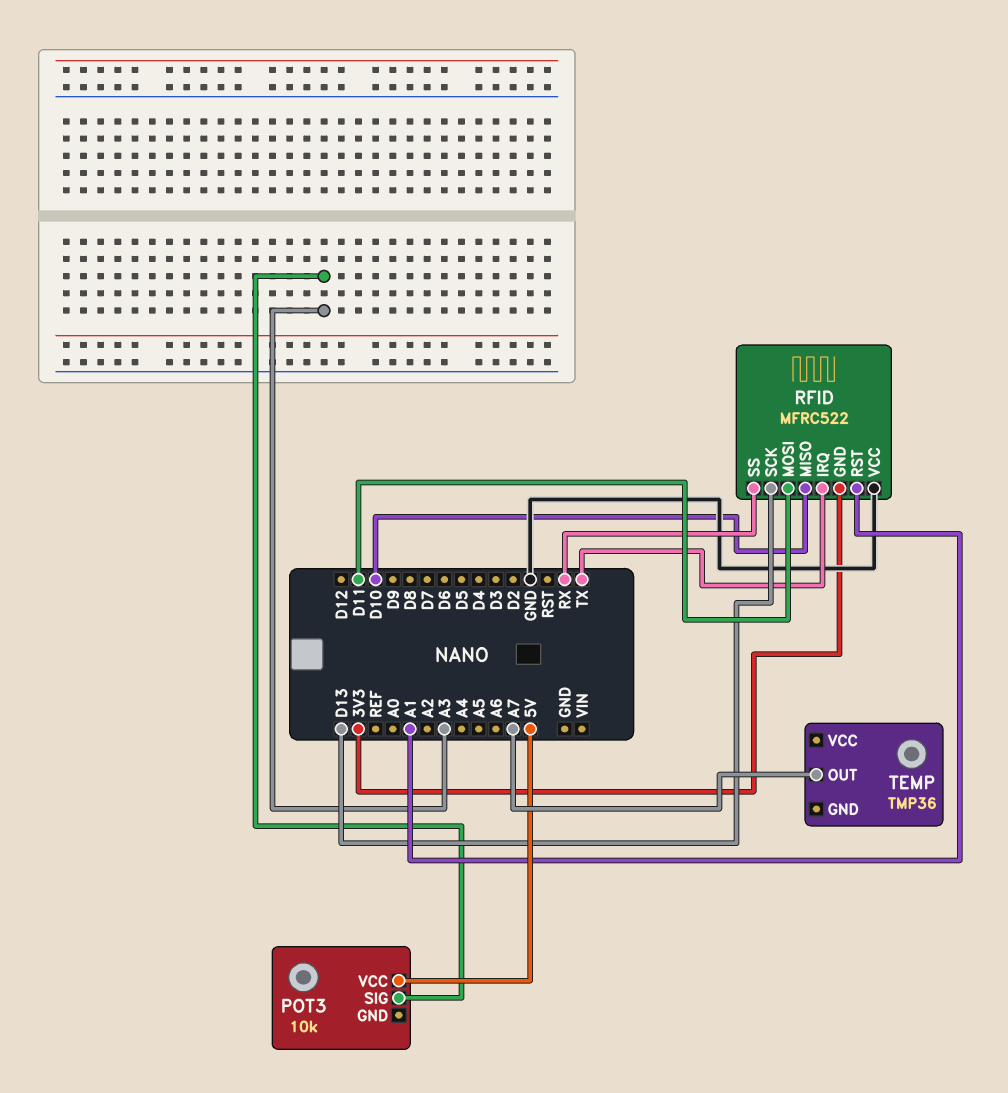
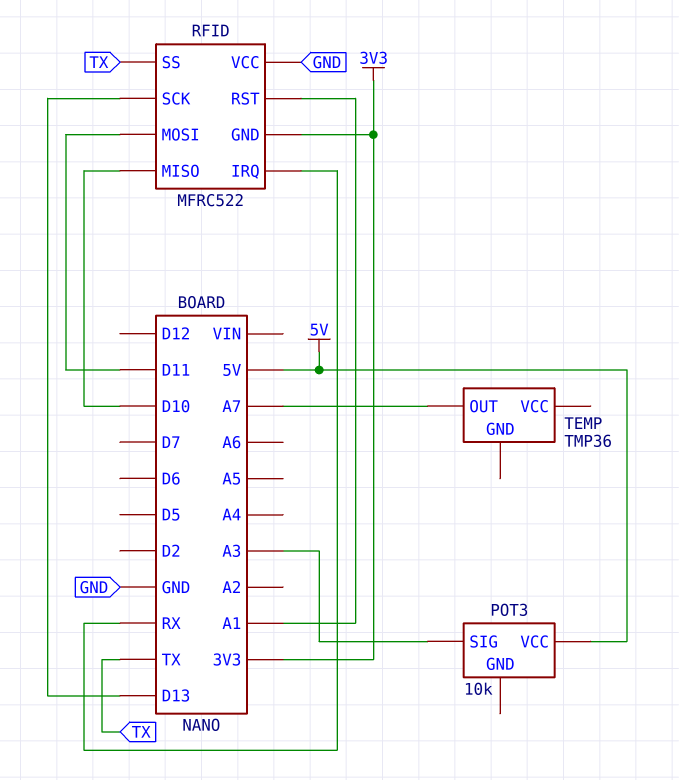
RFID pin IRQ: TX -> RX
RFID pin SS: RX -> TX

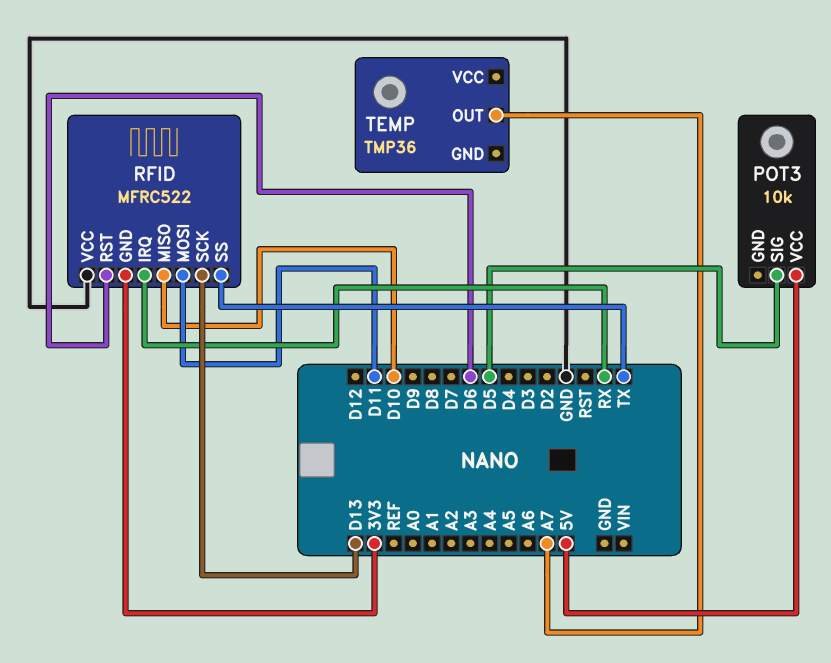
POT3 pin SIG: A3 -> D5
RFID pin RST: A1 -> D6

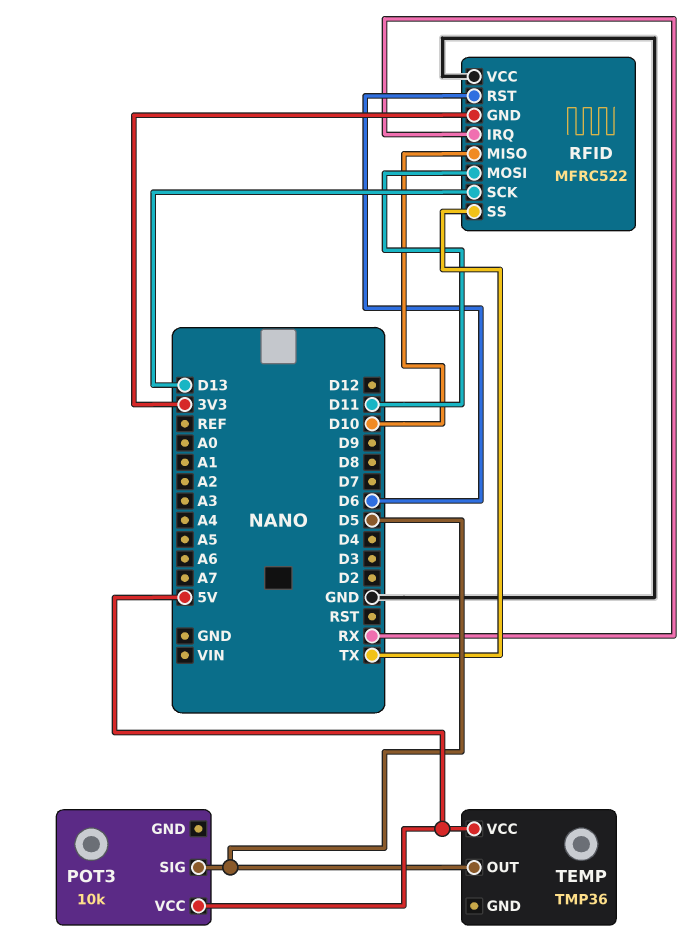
TEMP pin OUT: A7 -> D5
TEMP pin VCC: none -> 5V

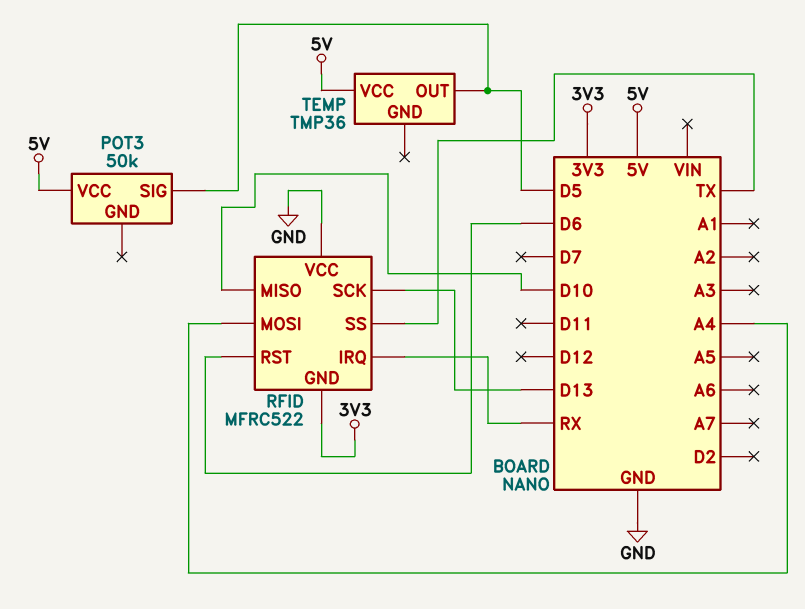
POT3: 10k -> 50k
RFID pin MOSI: D11 -> A4

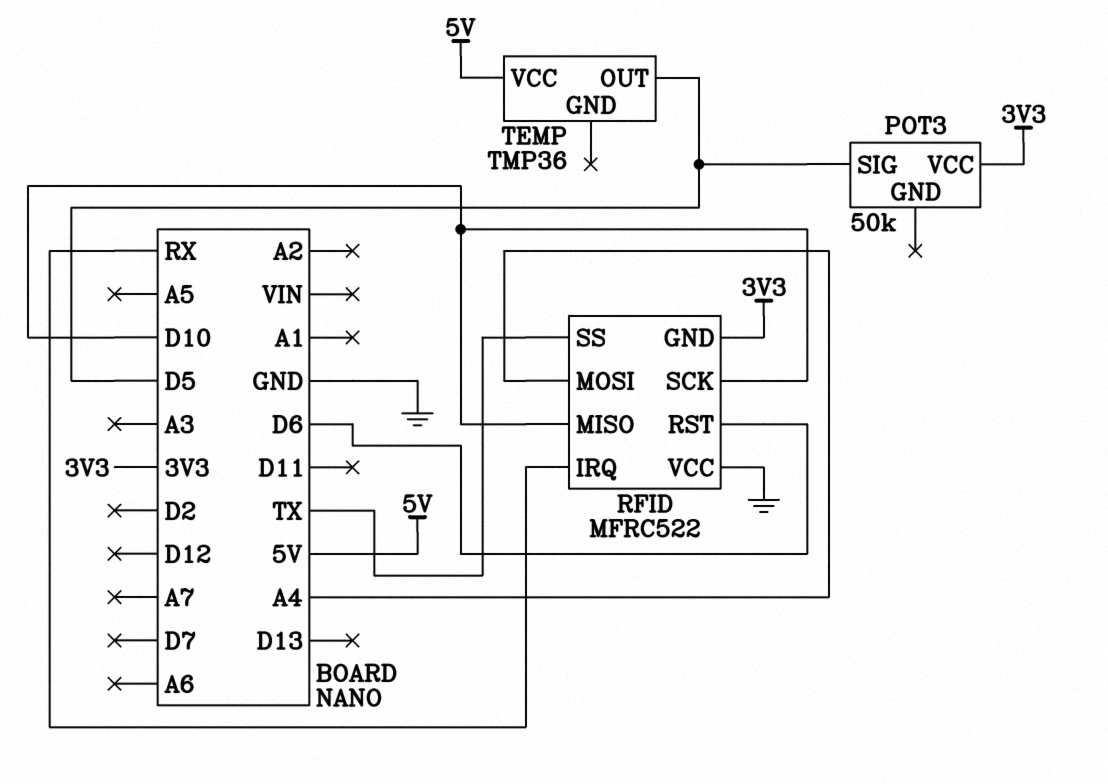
POT3 pin VCC: 5V -> 3V3
RFID pin SCK: D13 -> D10

